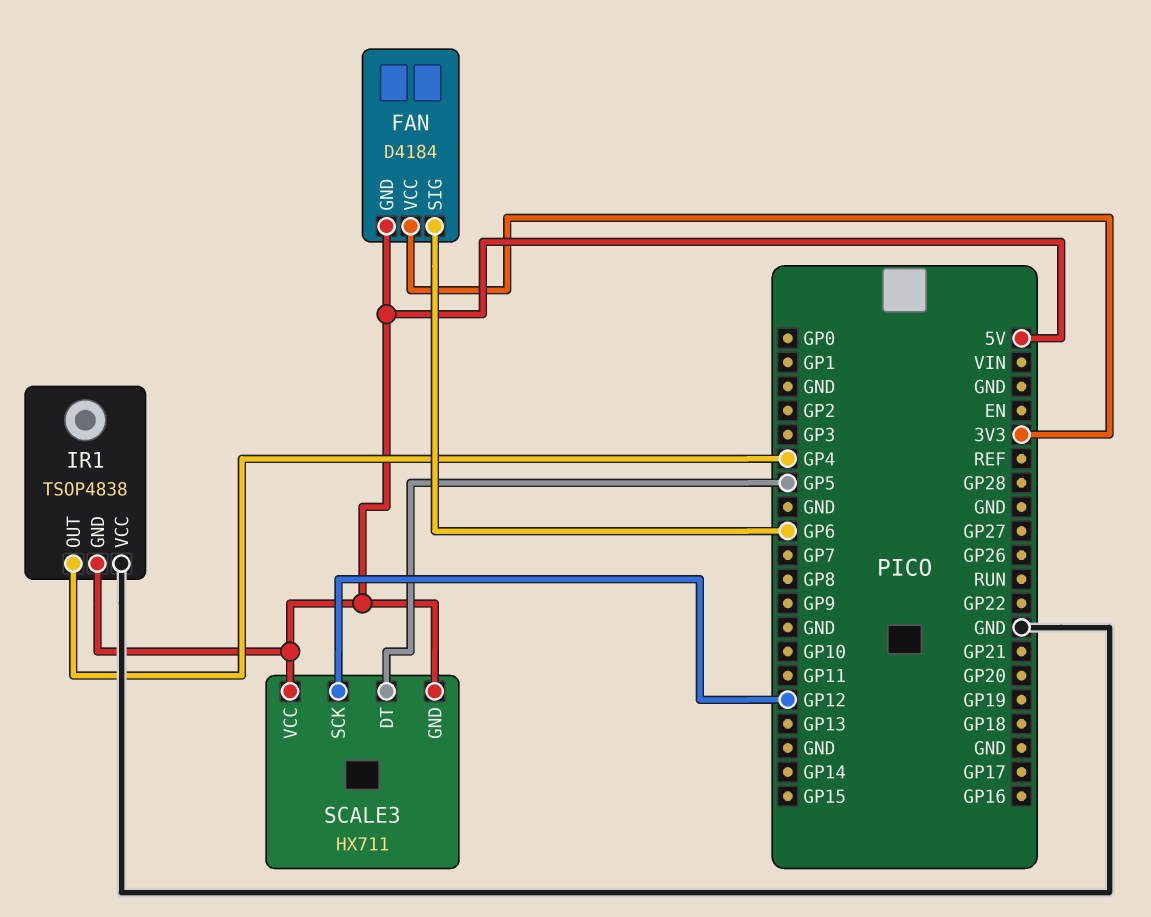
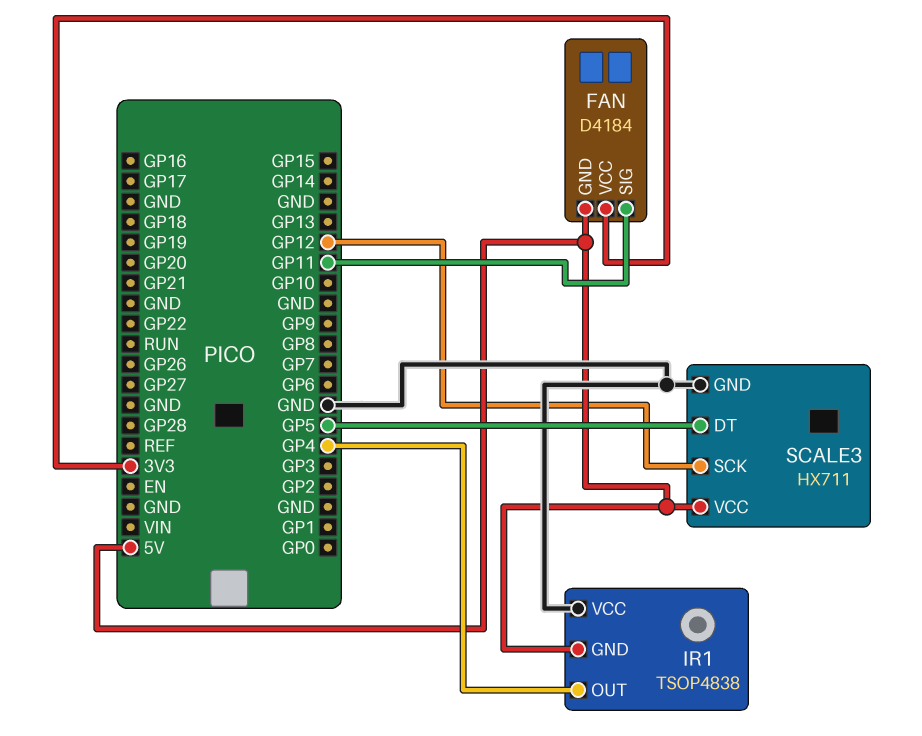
FAN pin SIG: GP6 -> GP11
SCALE3 pin GND: 5V -> GND

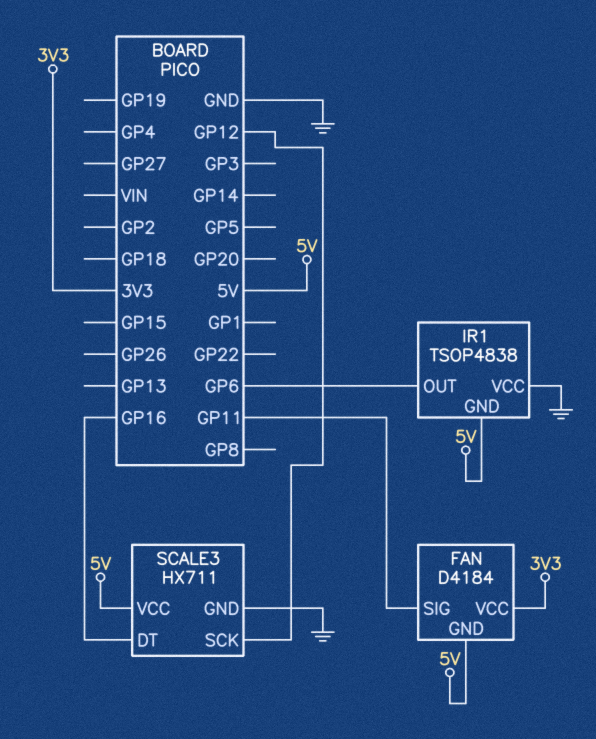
IR1 pin OUT: GP4 -> GP6
SCALE3 pin DT: GP5 -> GP16

